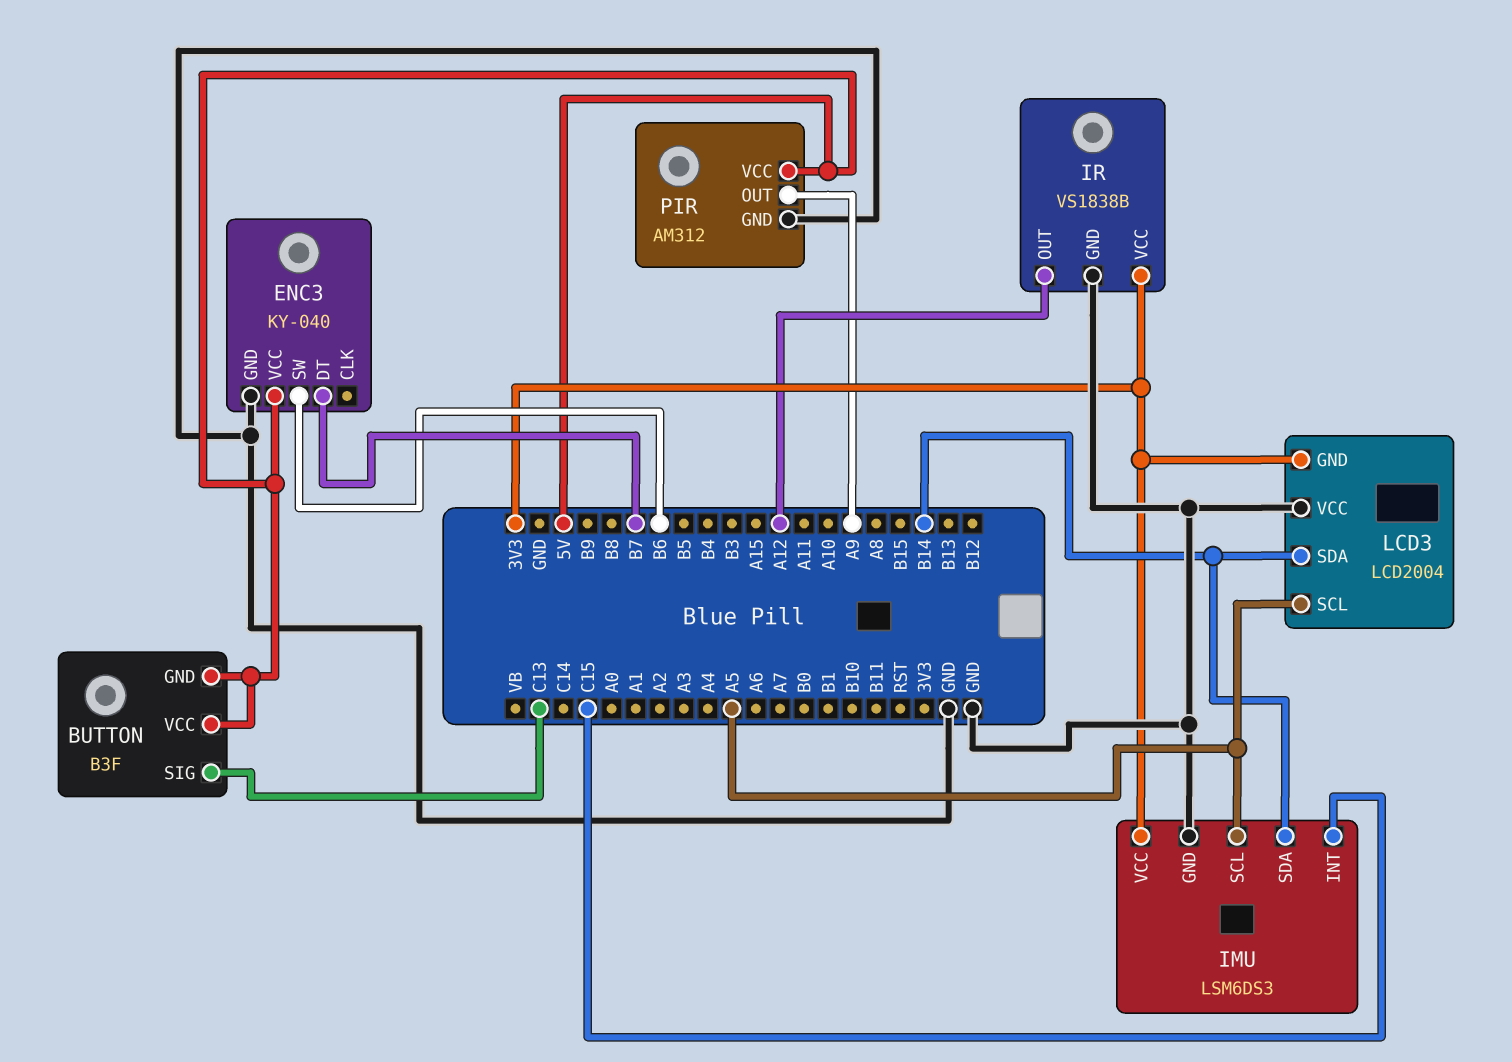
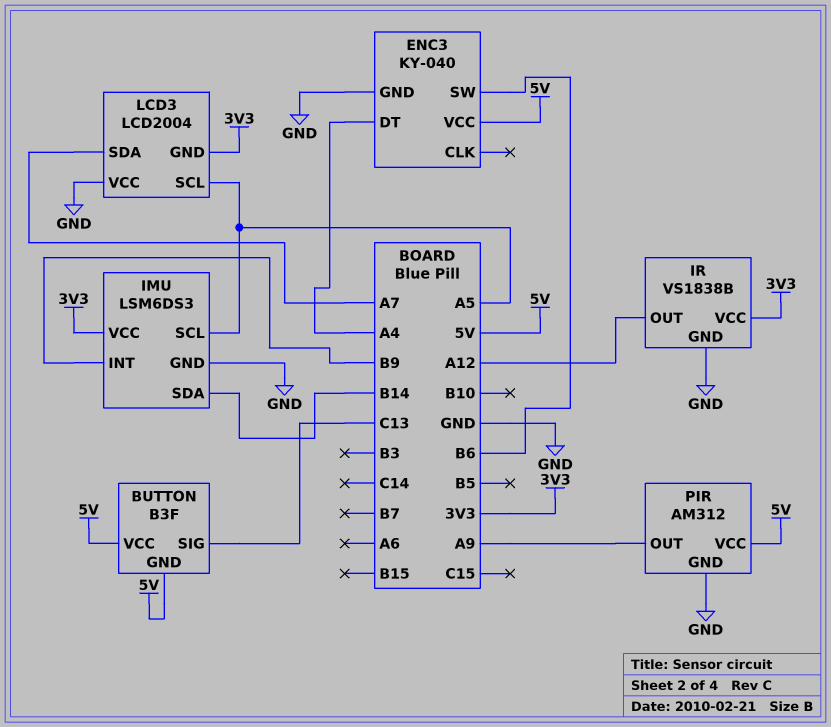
ENC3 pin DT: B7 -> A4
IMU pin INT: C15 -> B9
LCD3 pin SDA: B14 -> A7

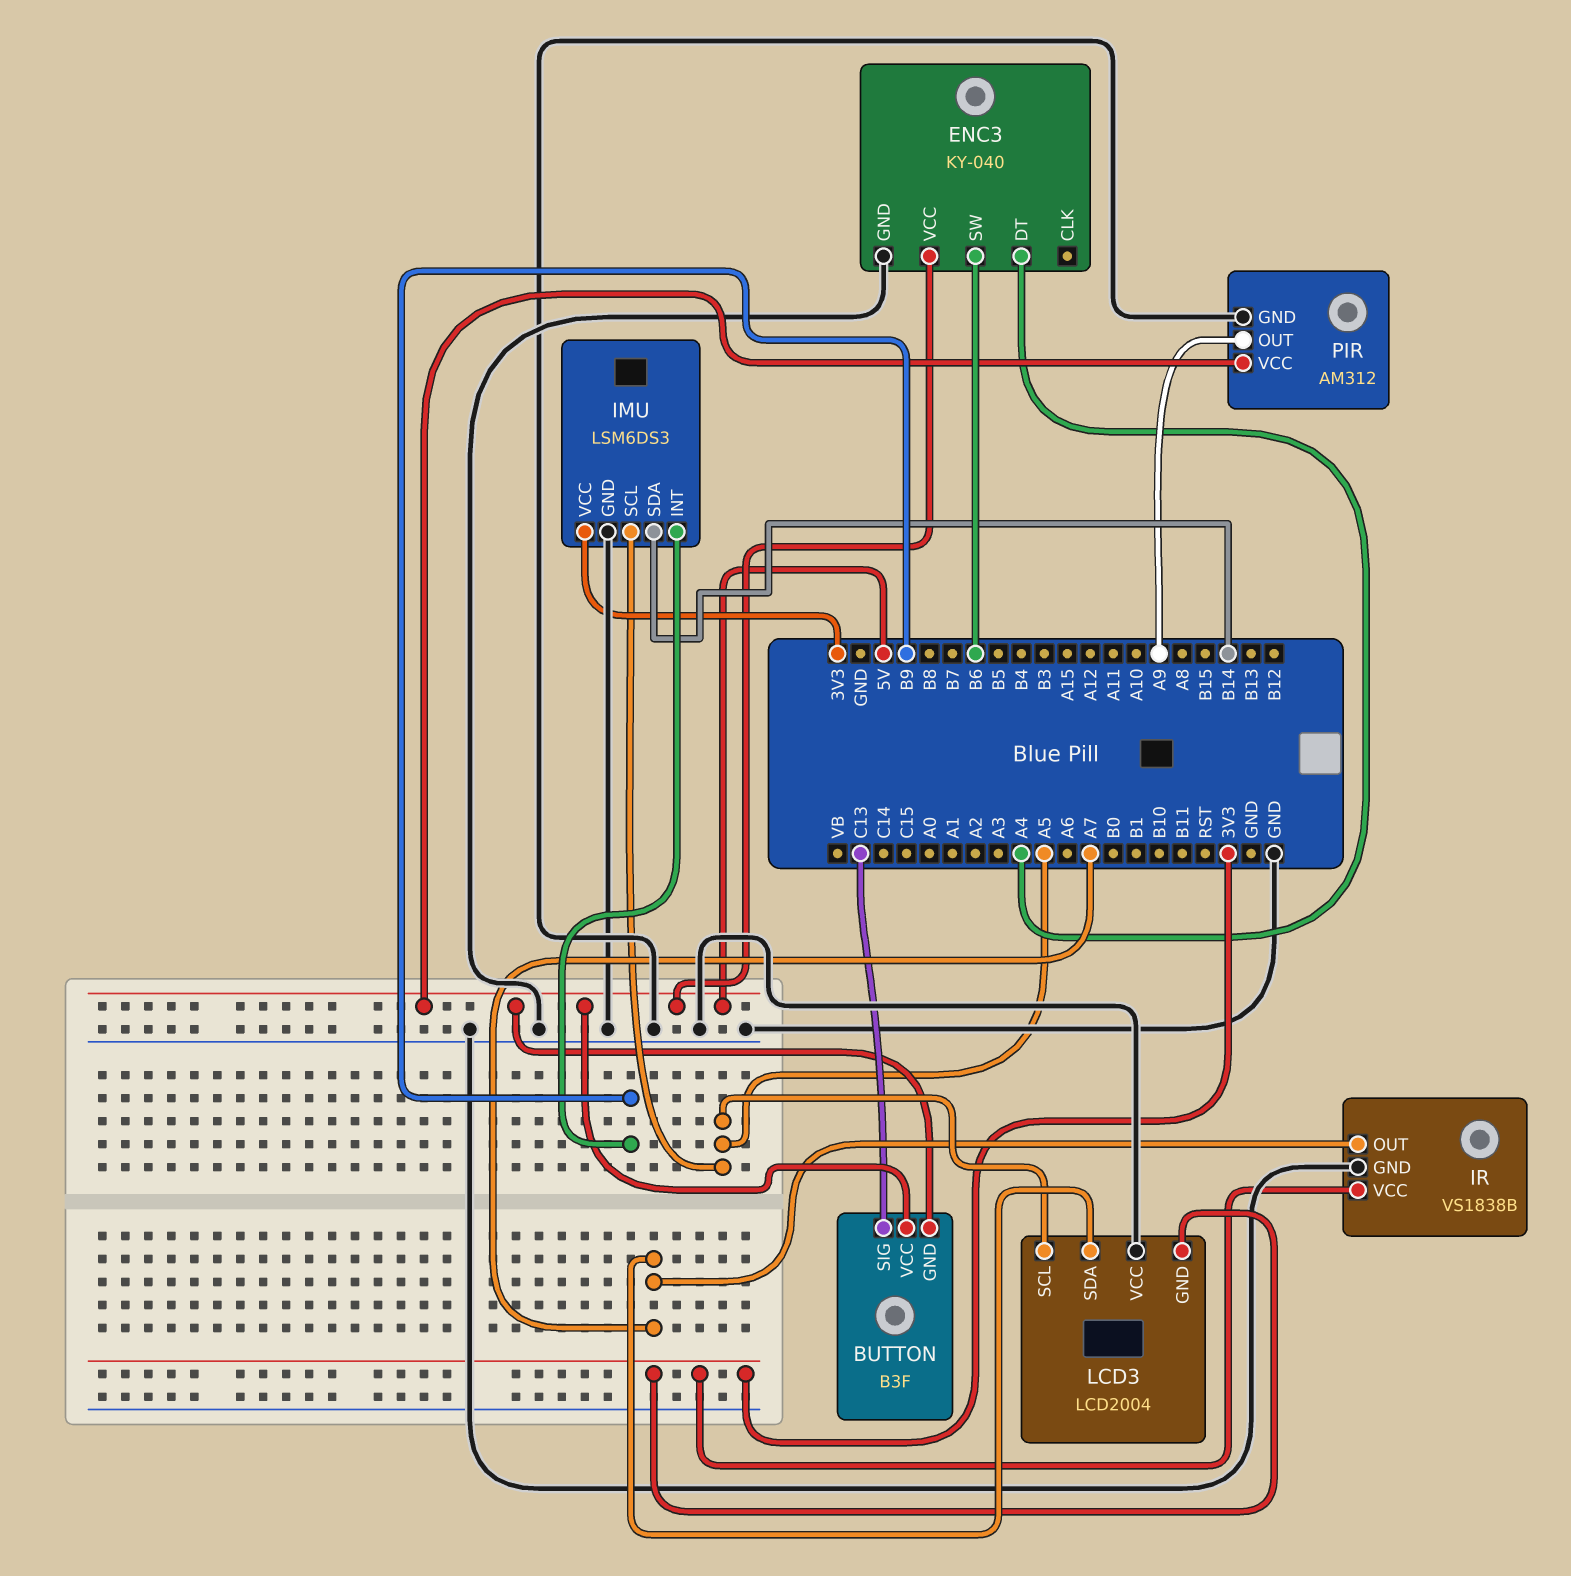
IR pin OUT: A12 -> A7

